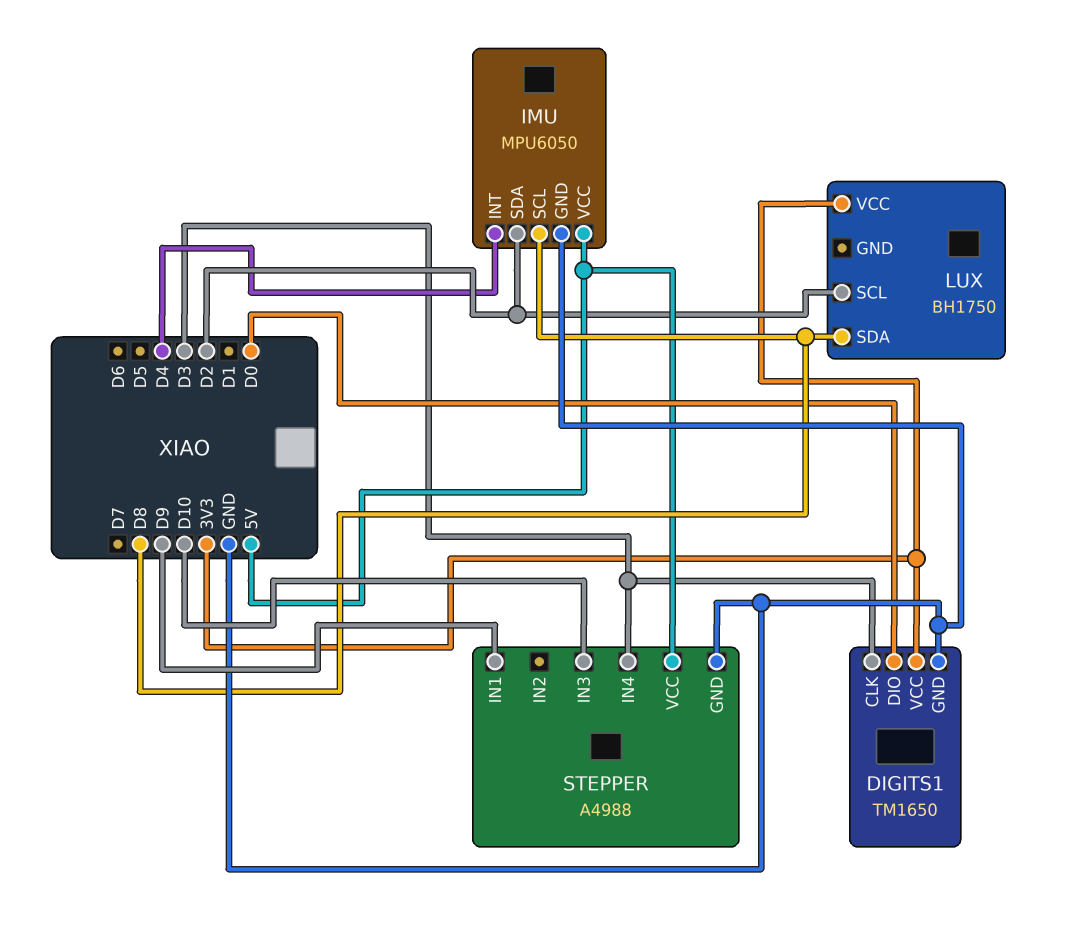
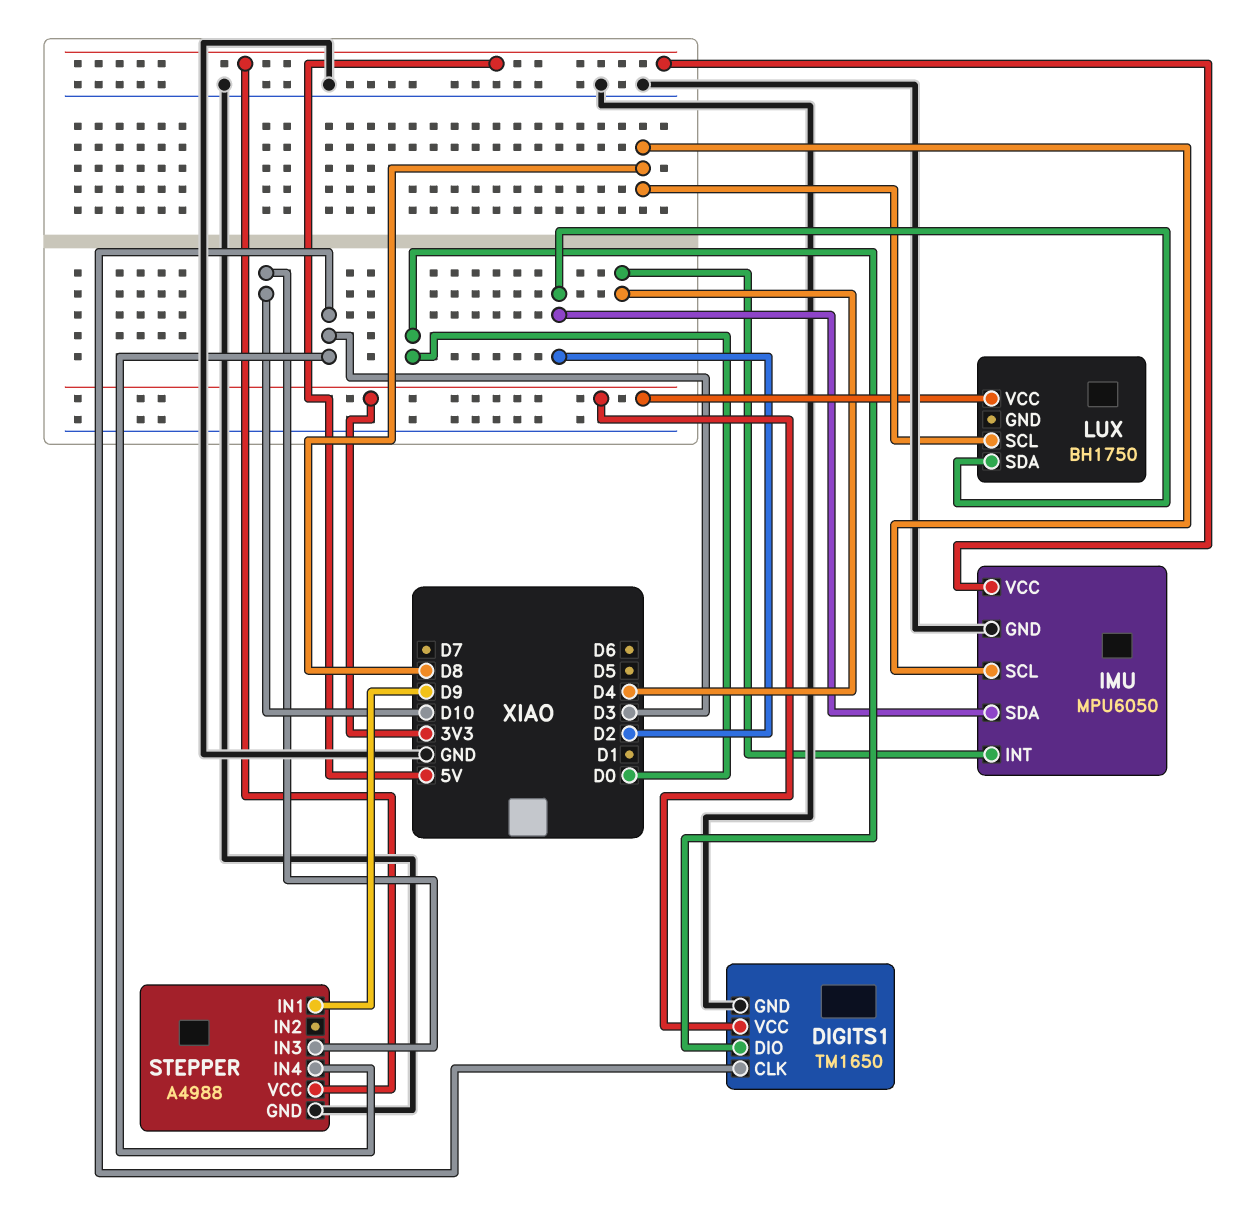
LUX pin SCL: D2 -> D8
LUX pin SDA: D8 -> D2

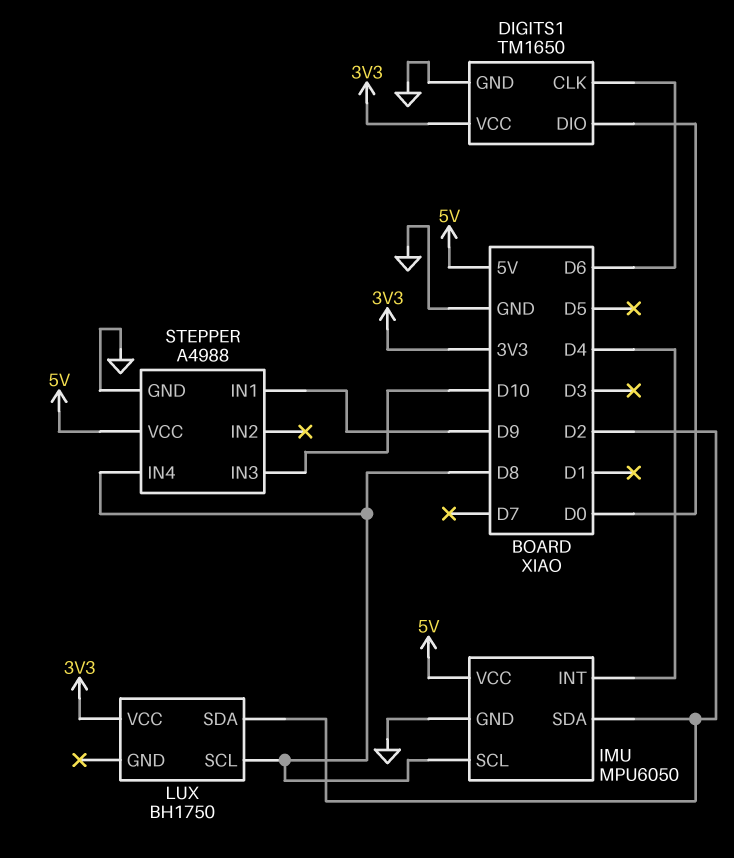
DIGITS1 pin CLK: D3 -> D6
STEPPER pin IN4: D3 -> D8

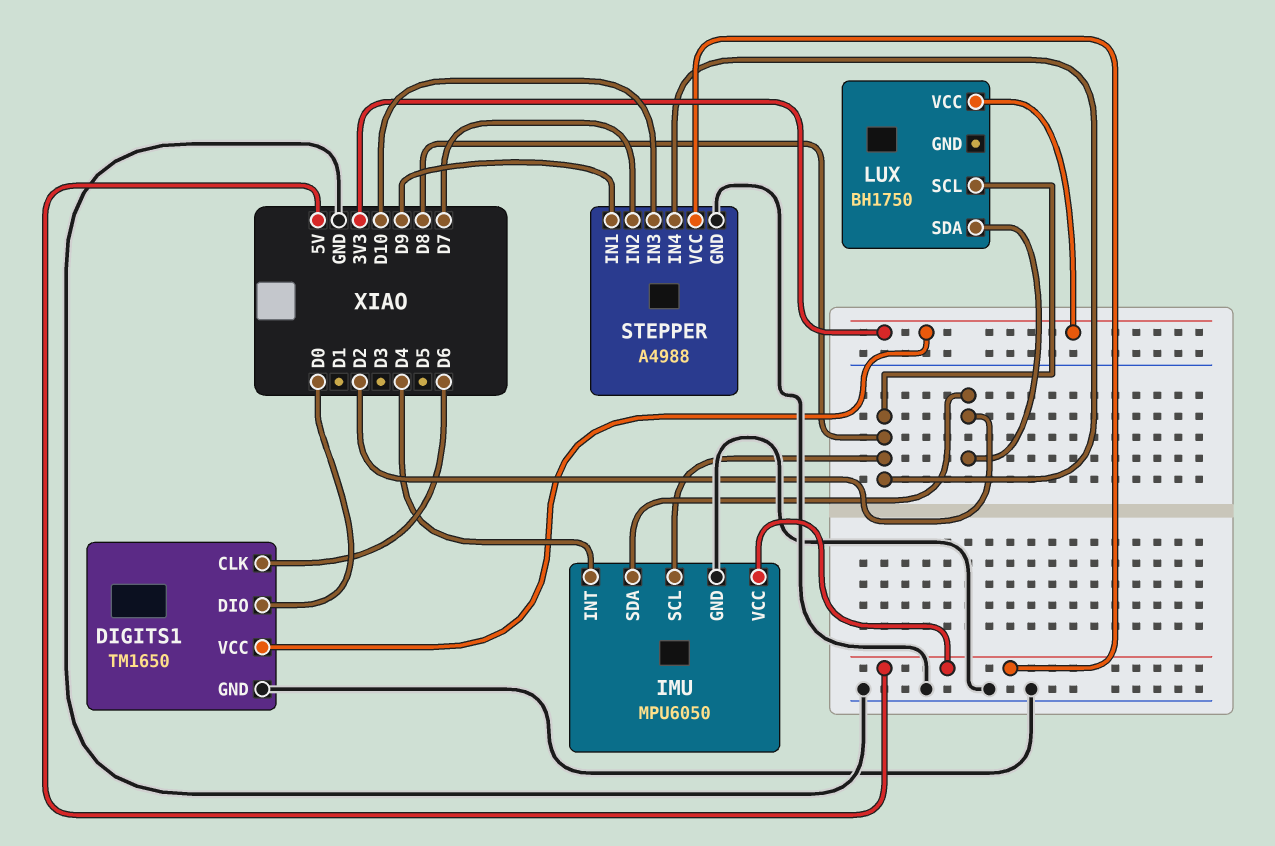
STEPPER pin IN2: none -> D7

